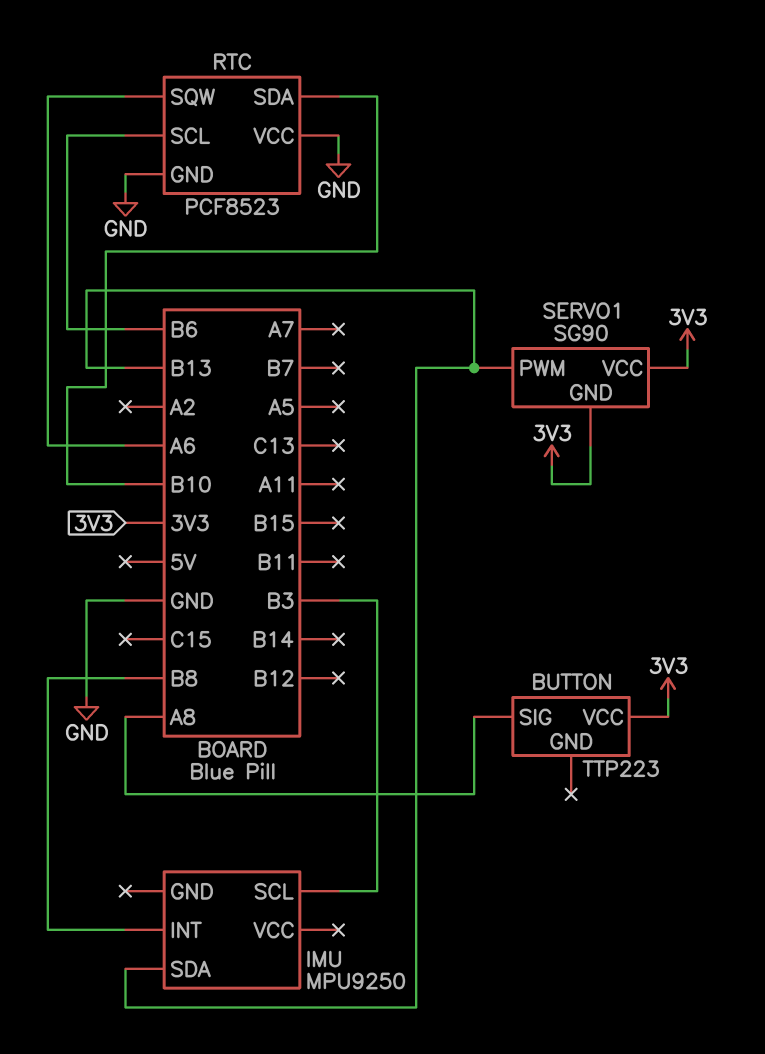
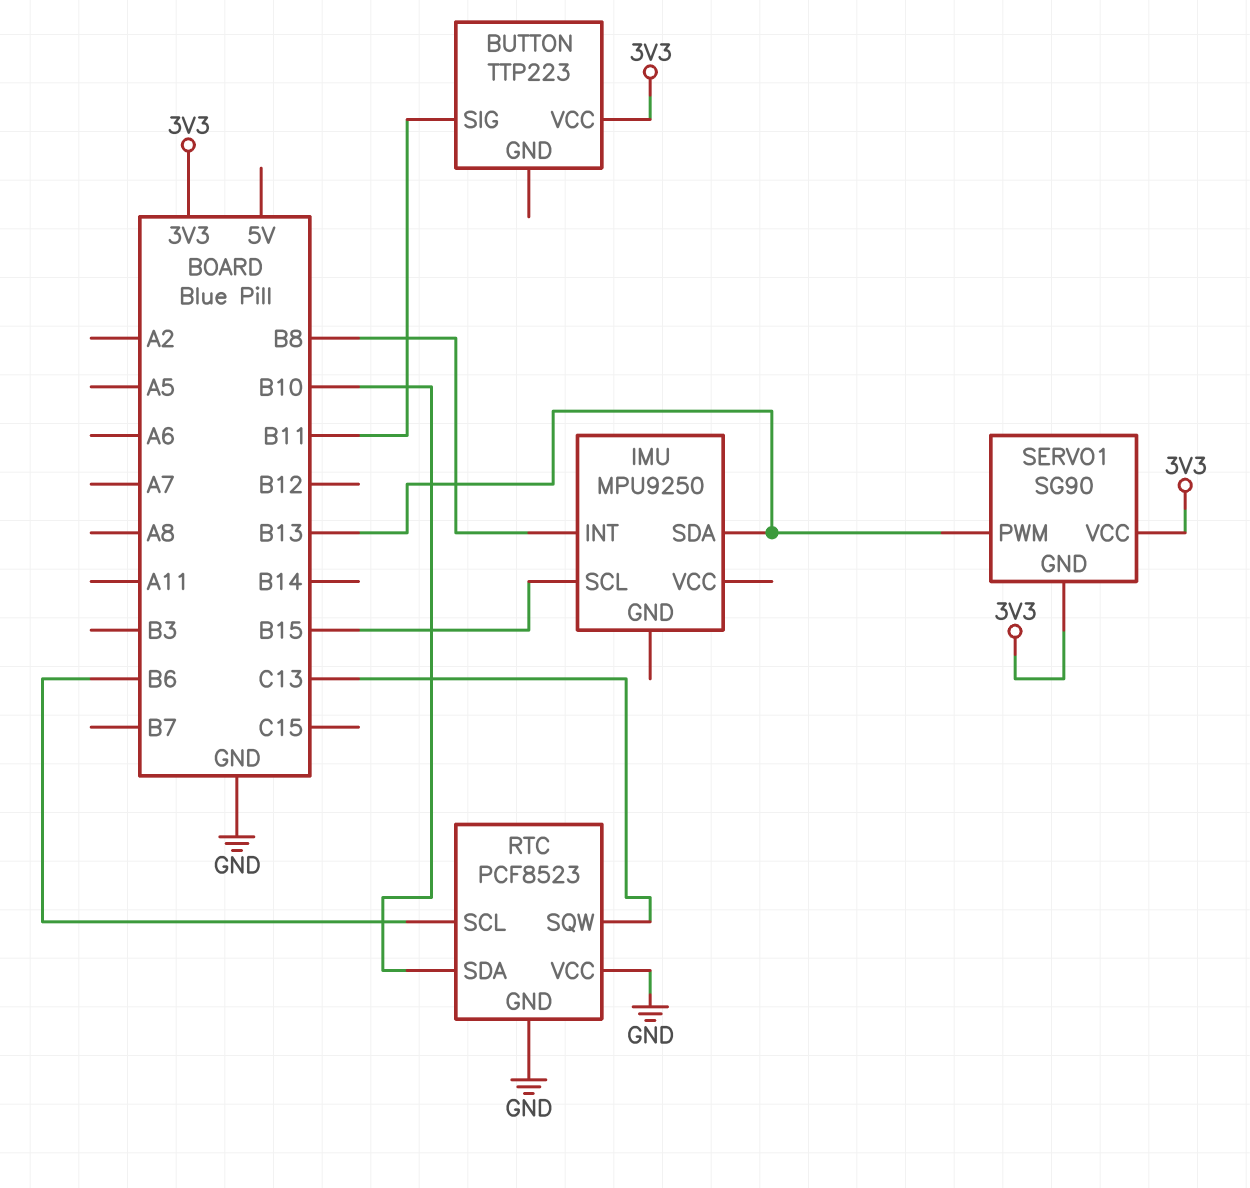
BUTTON pin SIG: A8 -> B11
IMU pin SCL: B3 -> B15
RTC pin SQW: A6 -> C13

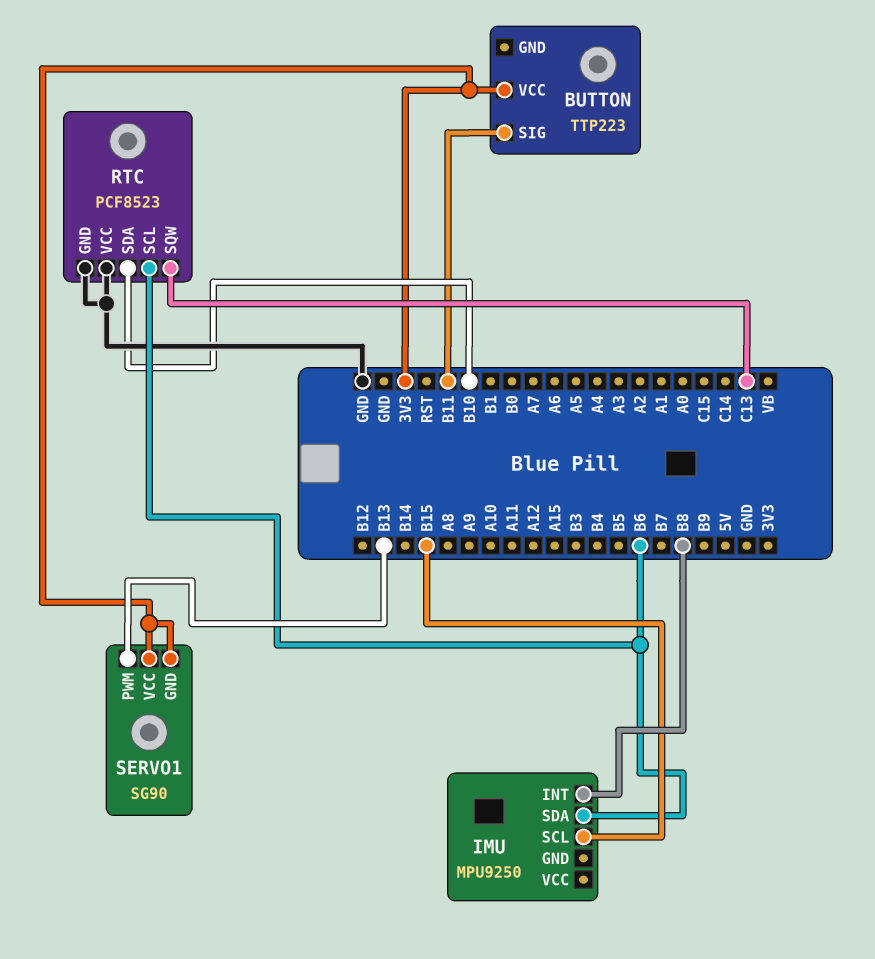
IMU pin SDA: B13 -> B6

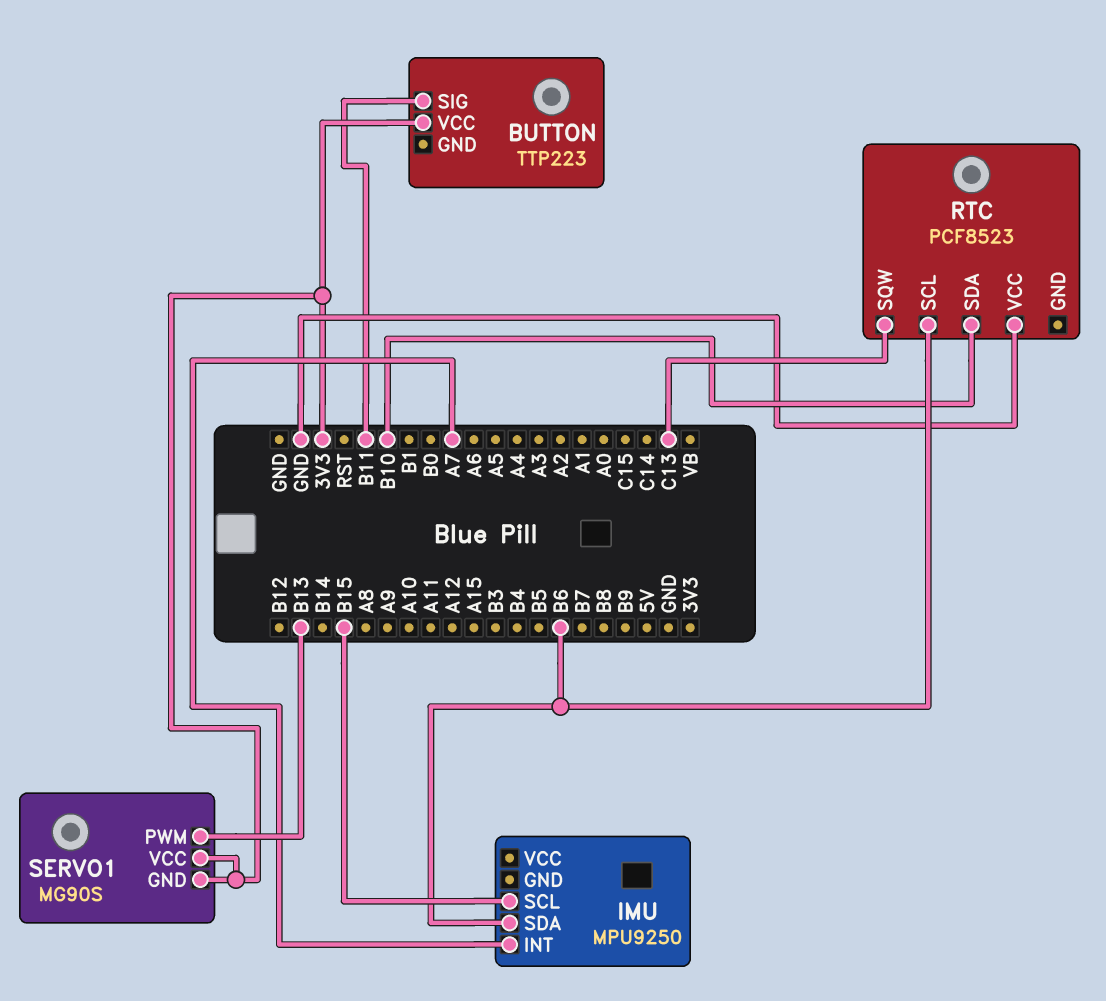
IMU pin INT: B8 -> A7
RTC pin GND: GND -> none
SERVO1: SG90 -> MG90S

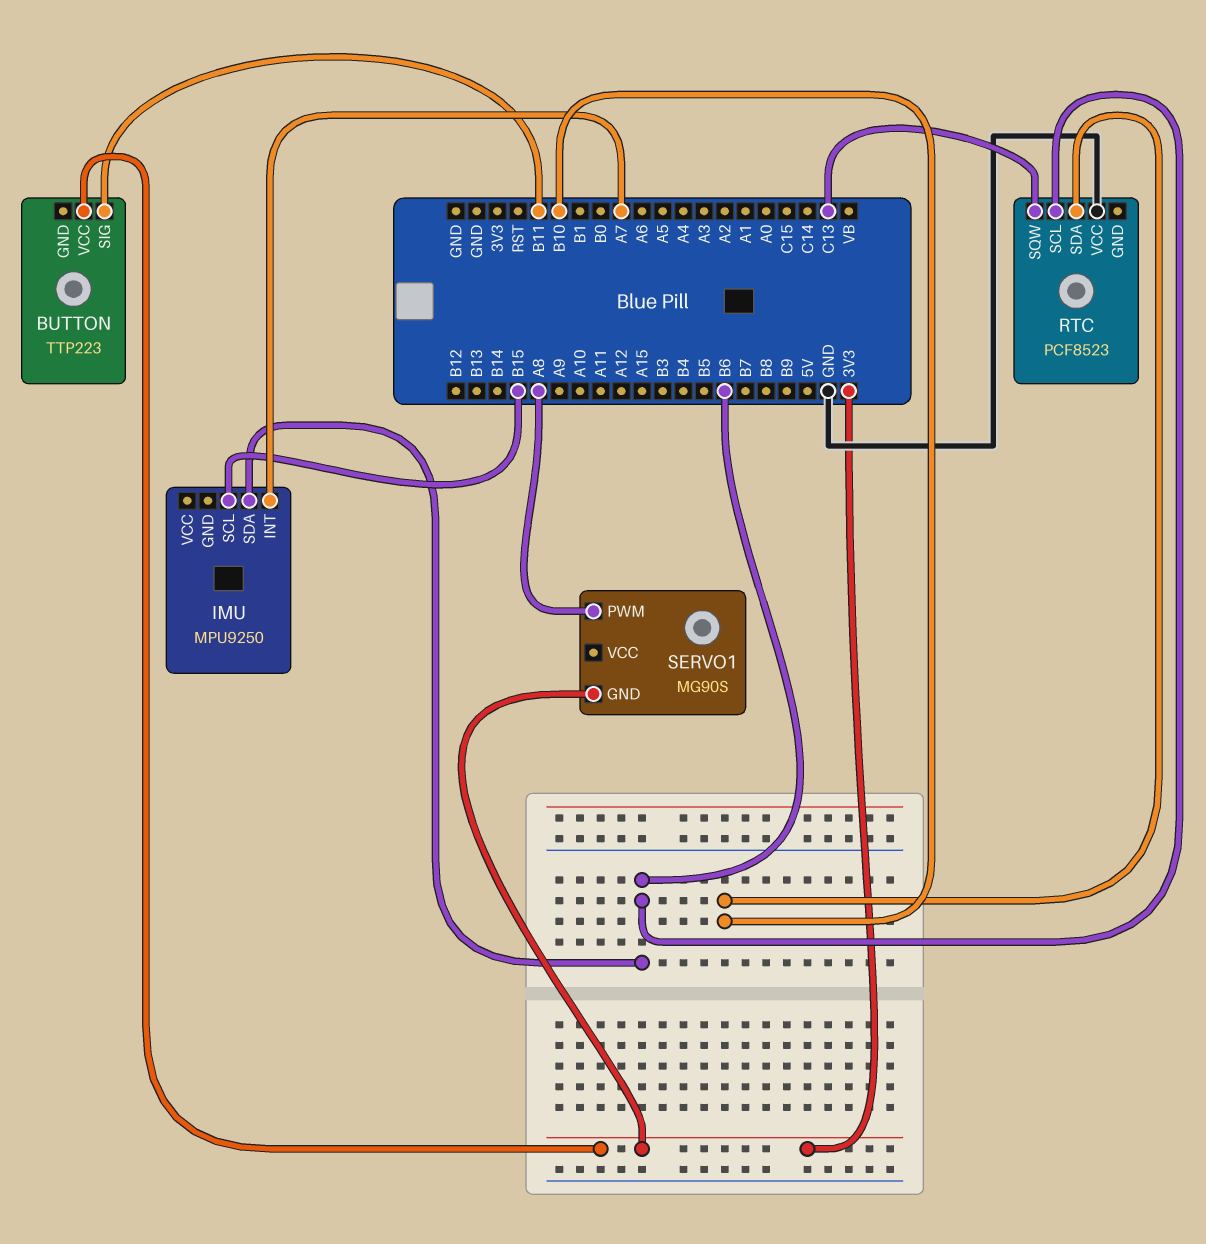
SERVO1 pin PWM: B13 -> A8
SERVO1 pin VCC: 3V3 -> none

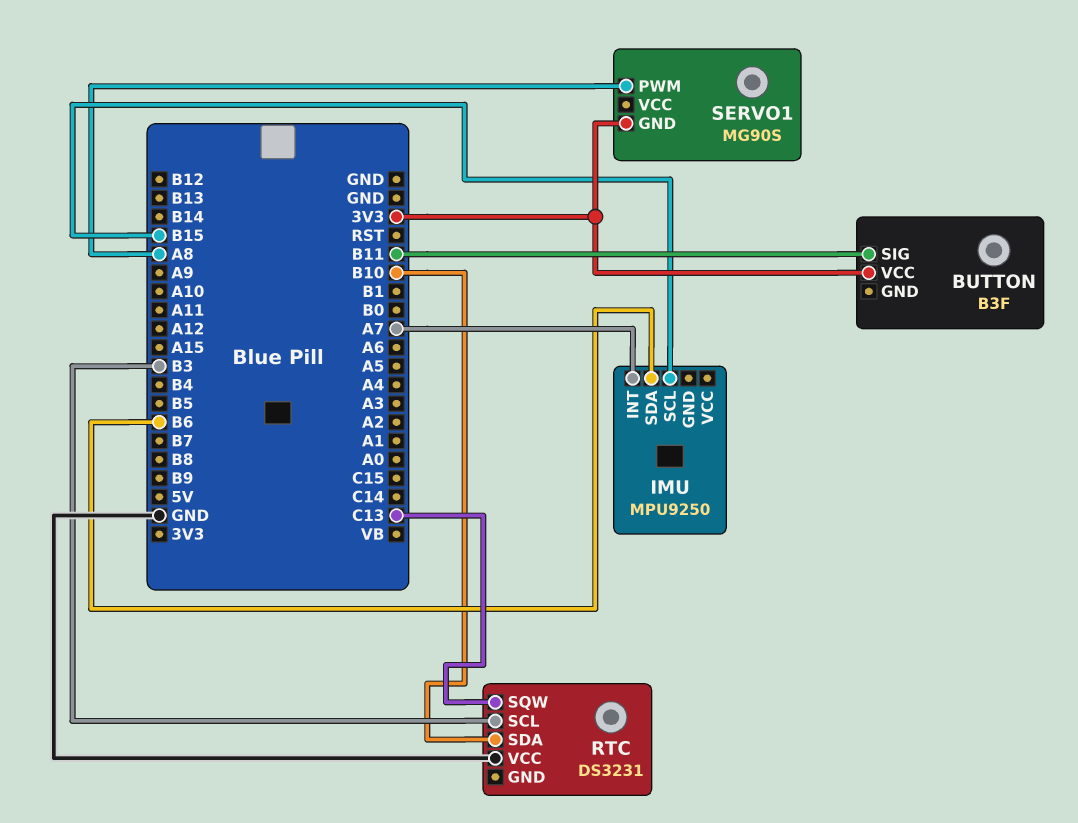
BUTTON: TTP223 -> B3F
RTC: PCF8523 -> DS3231
RTC pin SCL: B6 -> B3

